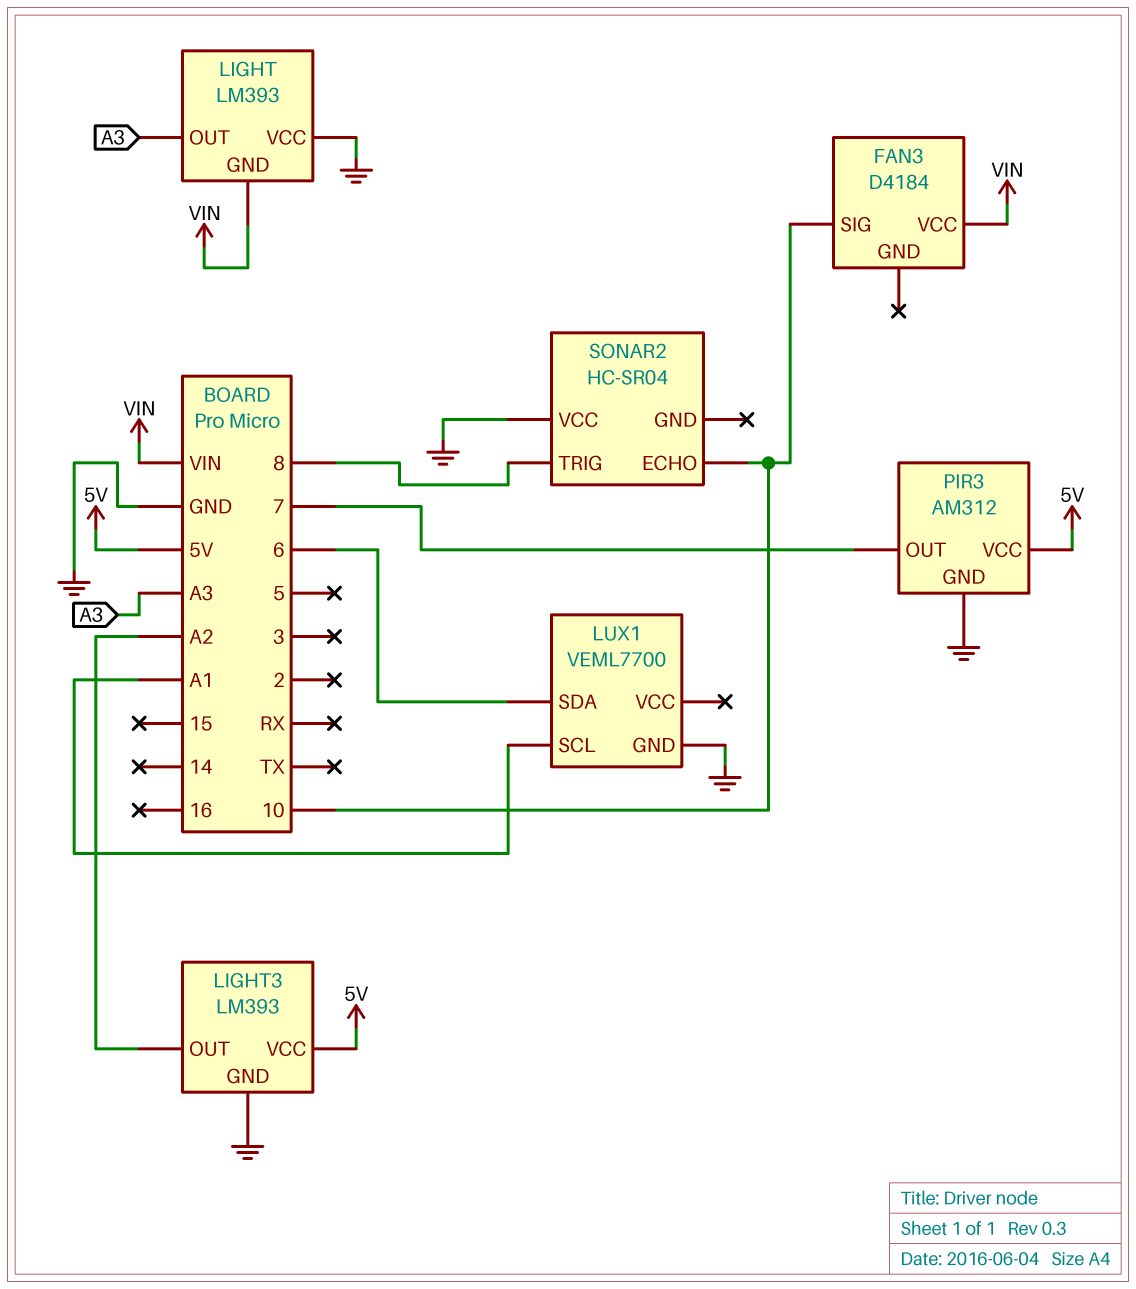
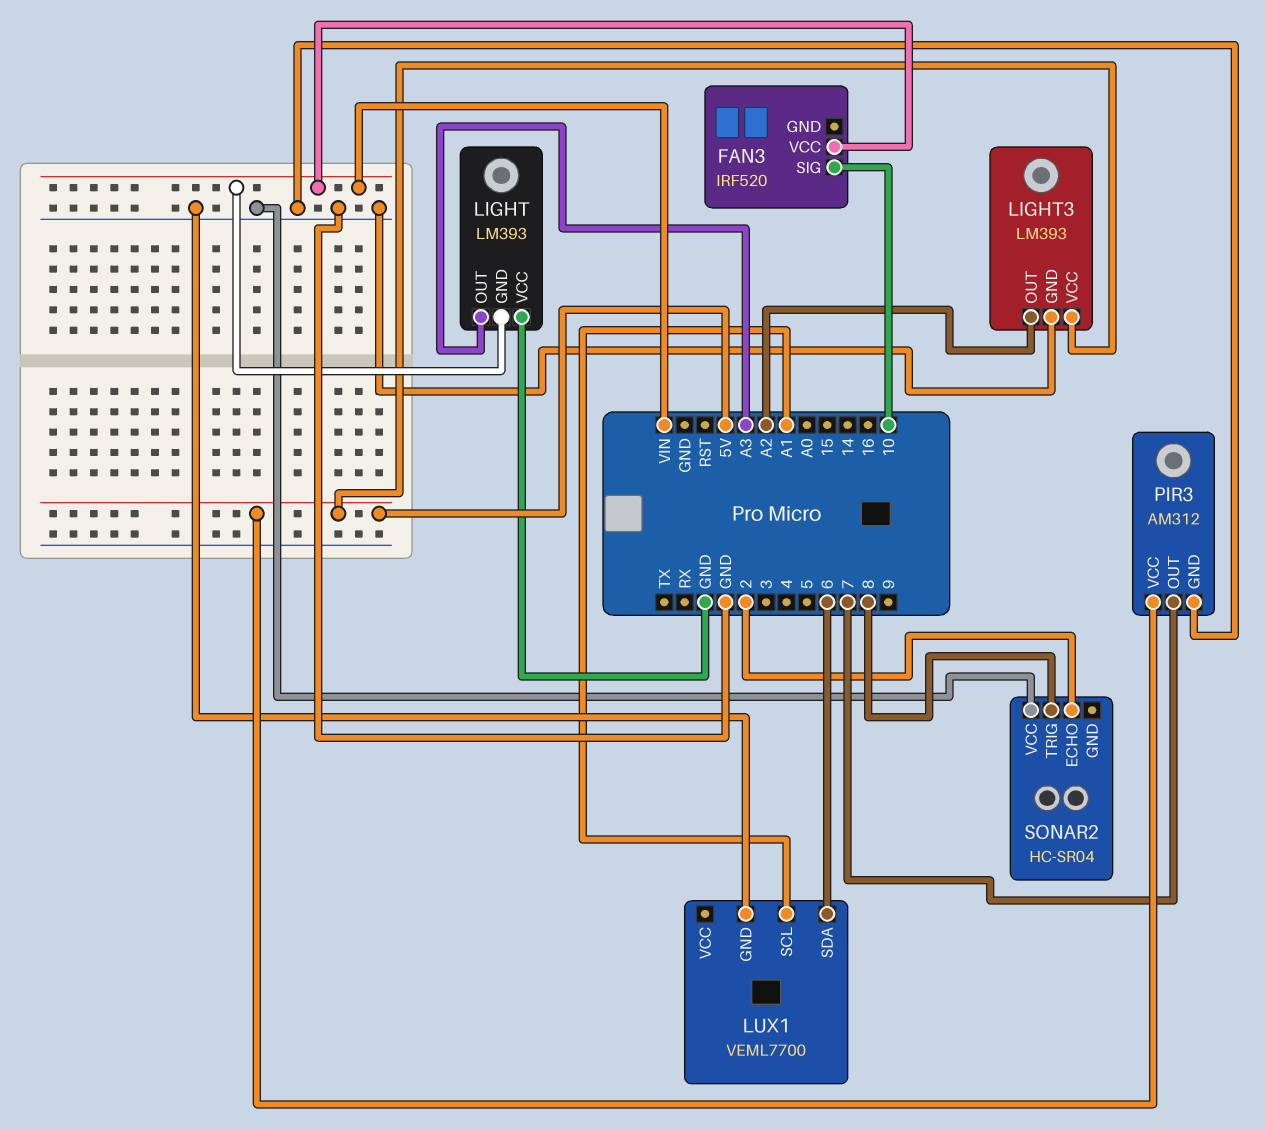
FAN3: D4184 -> IRF520
SONAR2 pin ECHO: 10 -> 2

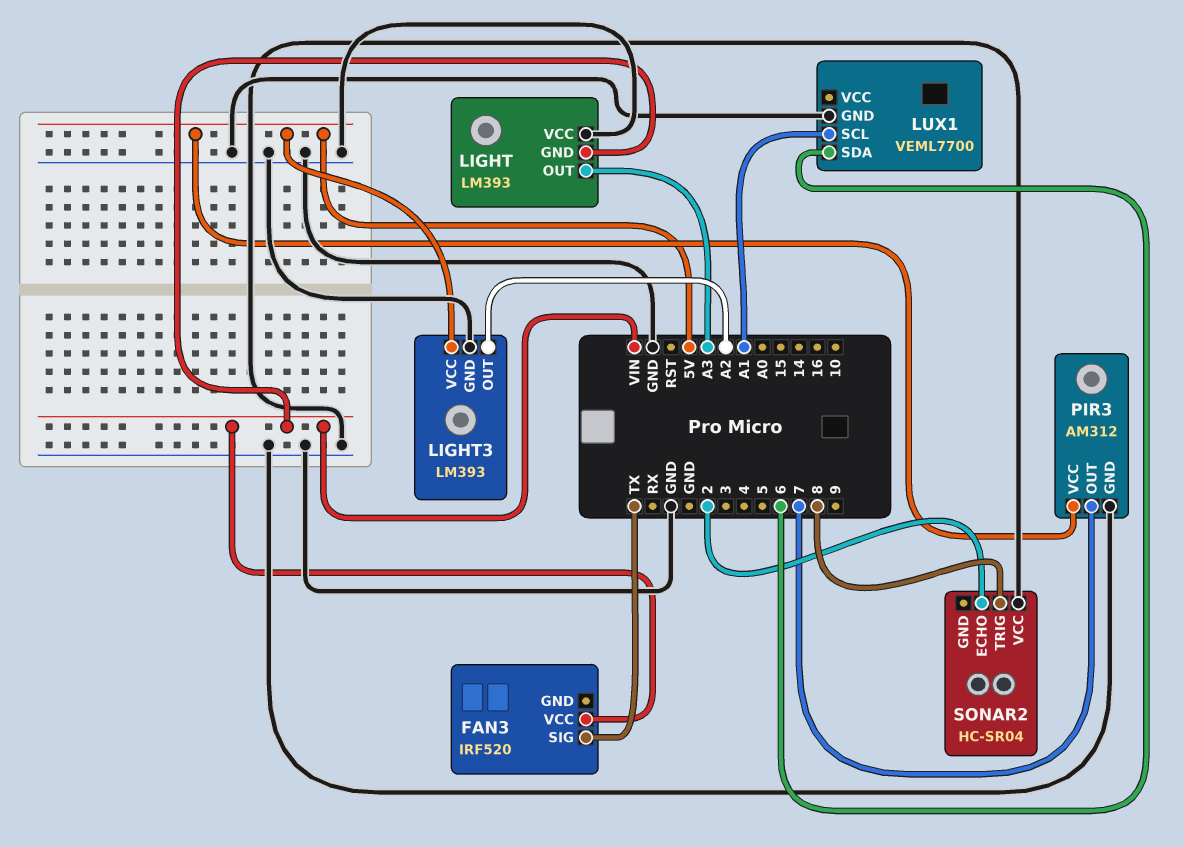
FAN3 pin SIG: 10 -> TX

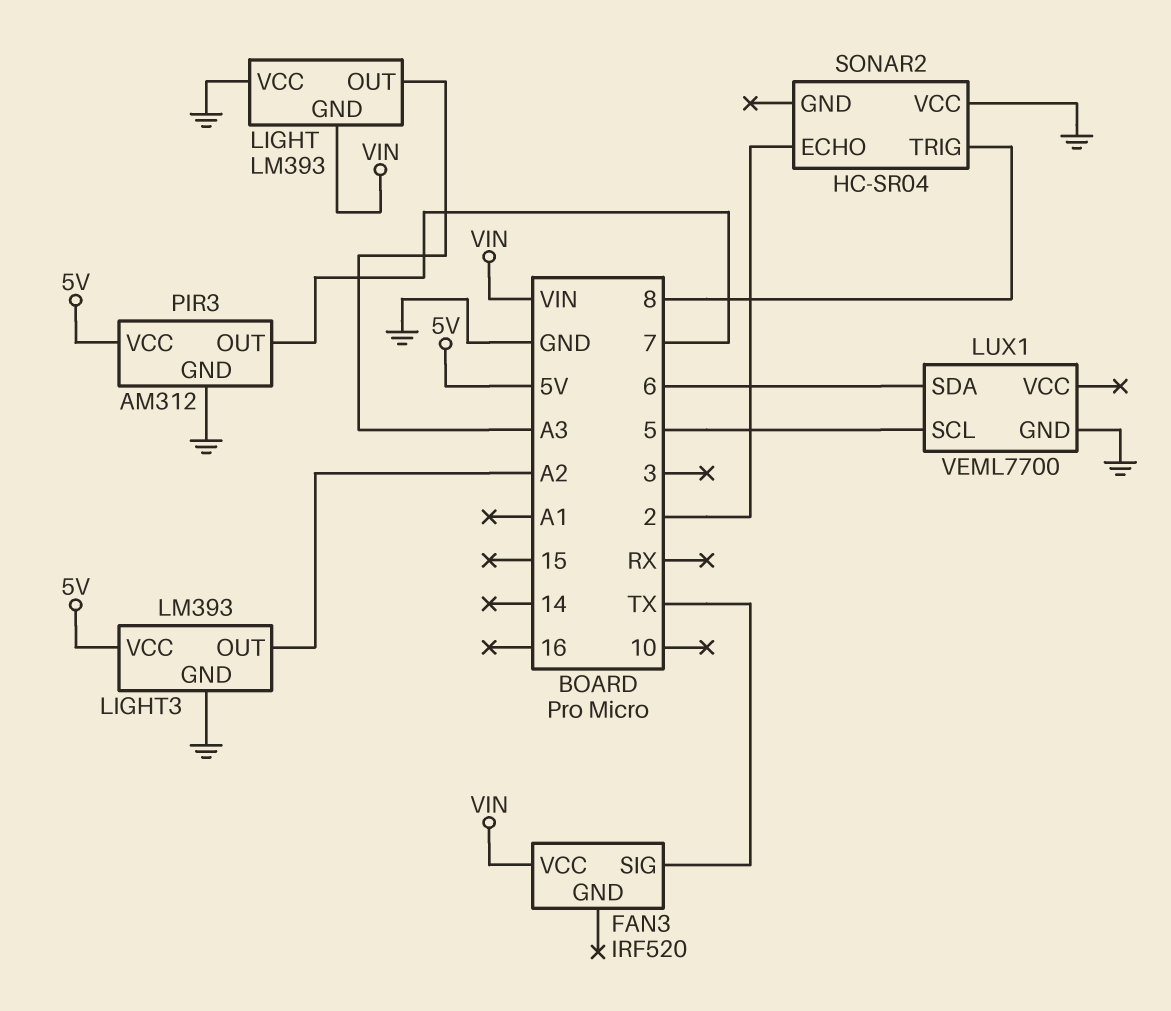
LUX1 pin SCL: A1 -> 5

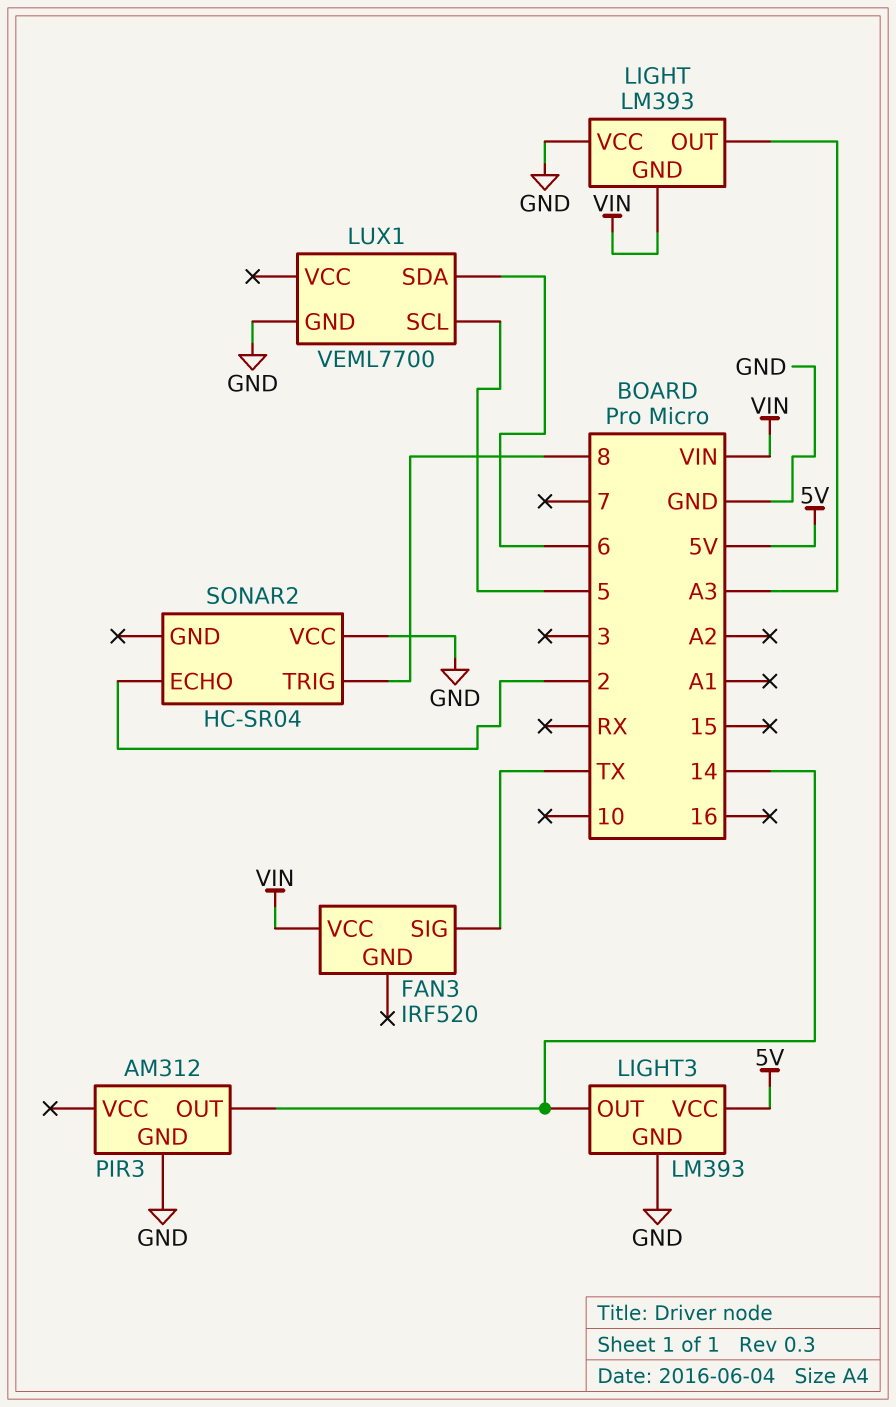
LIGHT3 pin OUT: A2 -> 14
PIR3 pin OUT: 7 -> 14
PIR3 pin VCC: 5V -> none

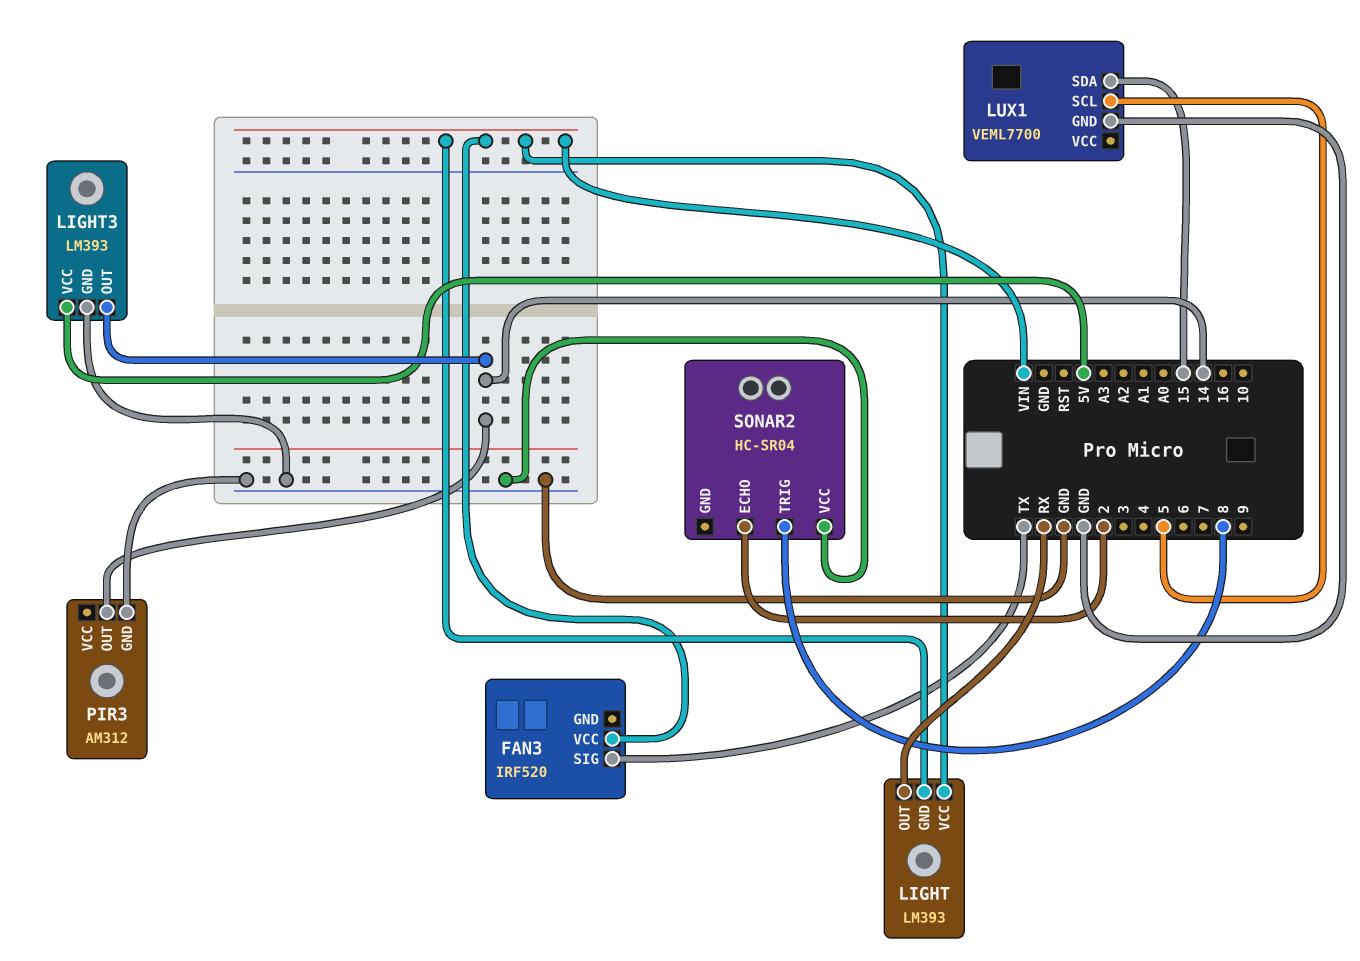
LIGHT pin OUT: A3 -> RX
LIGHT pin VCC: GND -> VIN
LUX1 pin SDA: 6 -> 15

